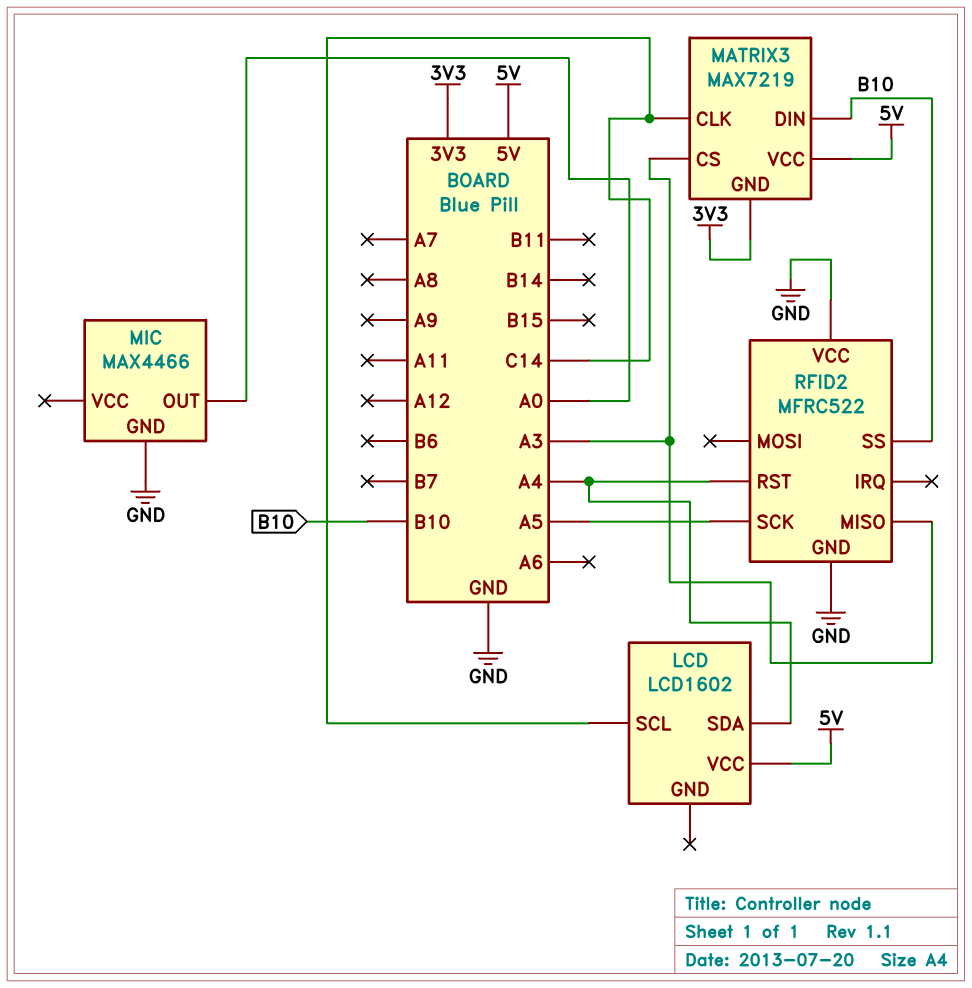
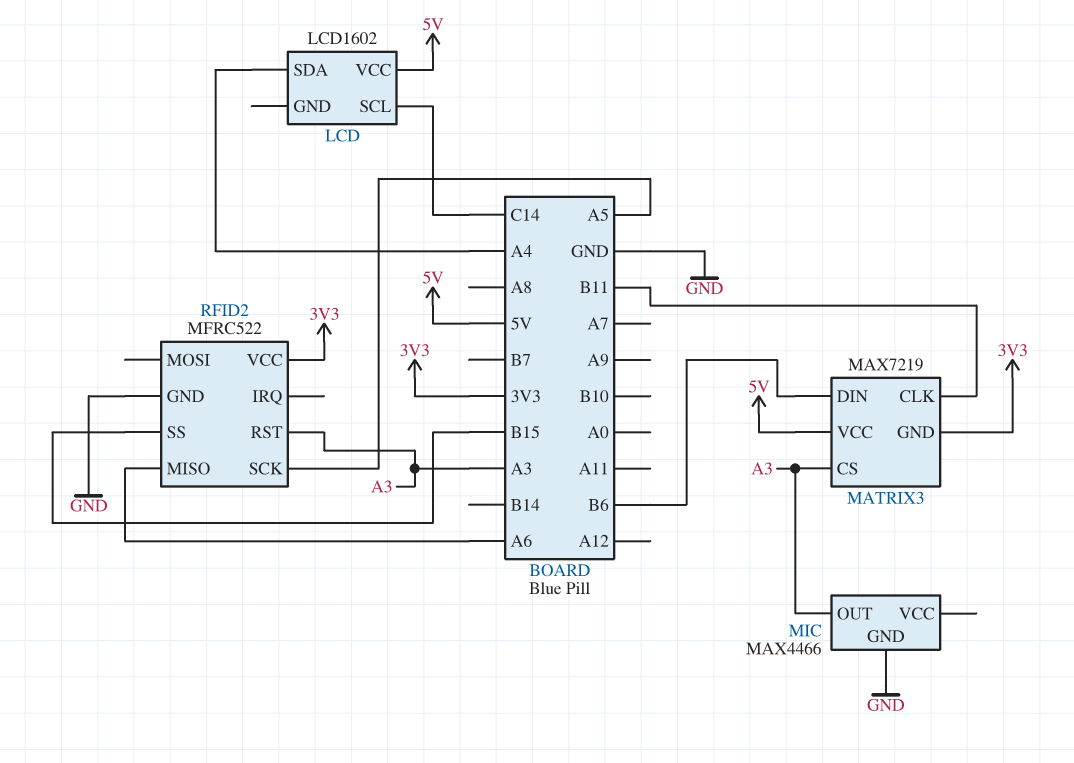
MATRIX3 pin CLK: C14 -> B11
MATRIX3 pin DIN: B10 -> B6
MIC pin OUT: A0 -> A3
RFID2 pin MISO: A3 -> A6
RFID2 pin RST: A4 -> A3
RFID2 pin SS: B10 -> B15
RFID2 pin VCC: GND -> 3V3

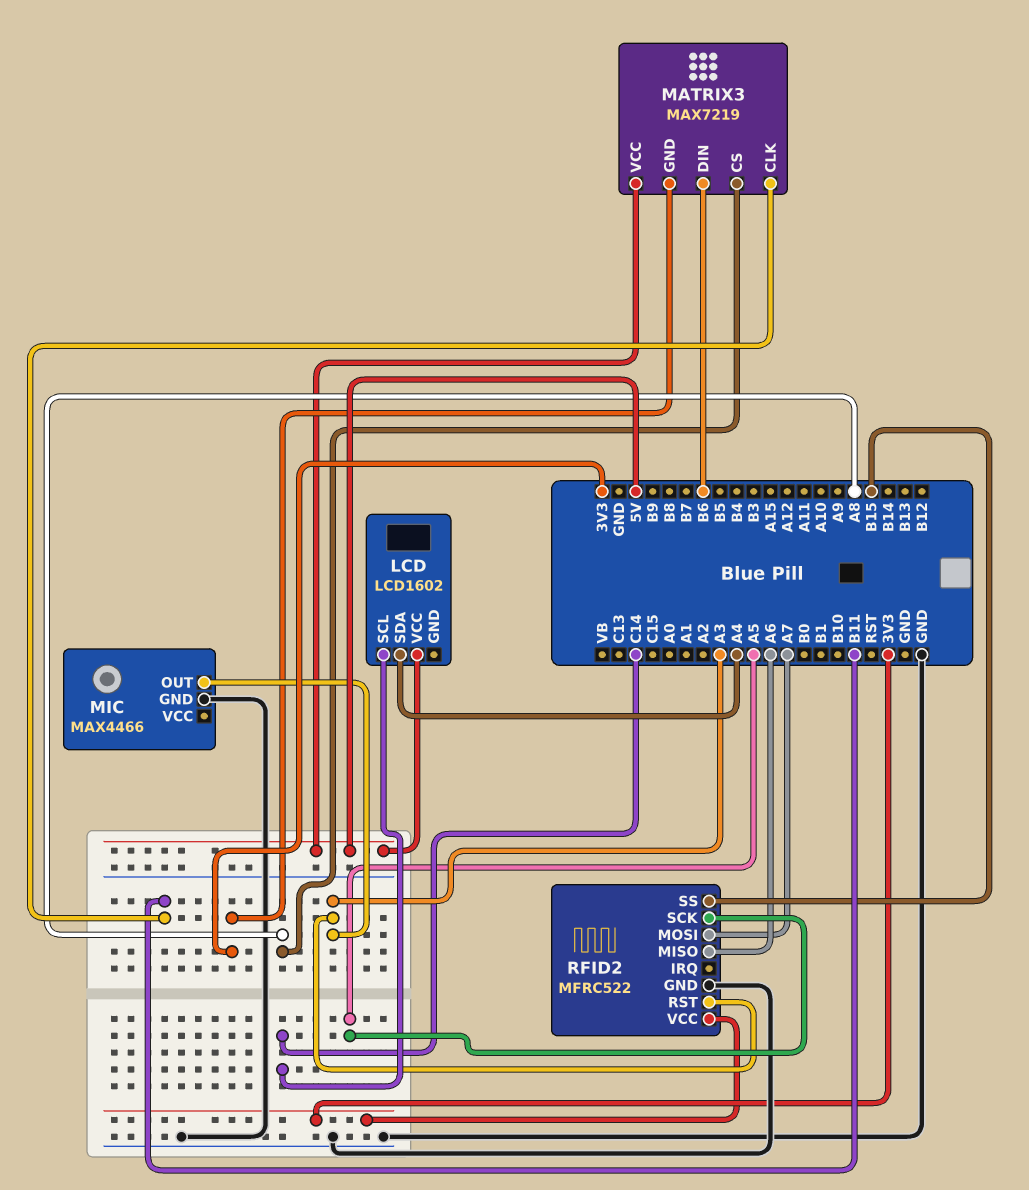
MATRIX3 pin CS: A3 -> A8
RFID2 pin MOSI: none -> A7

